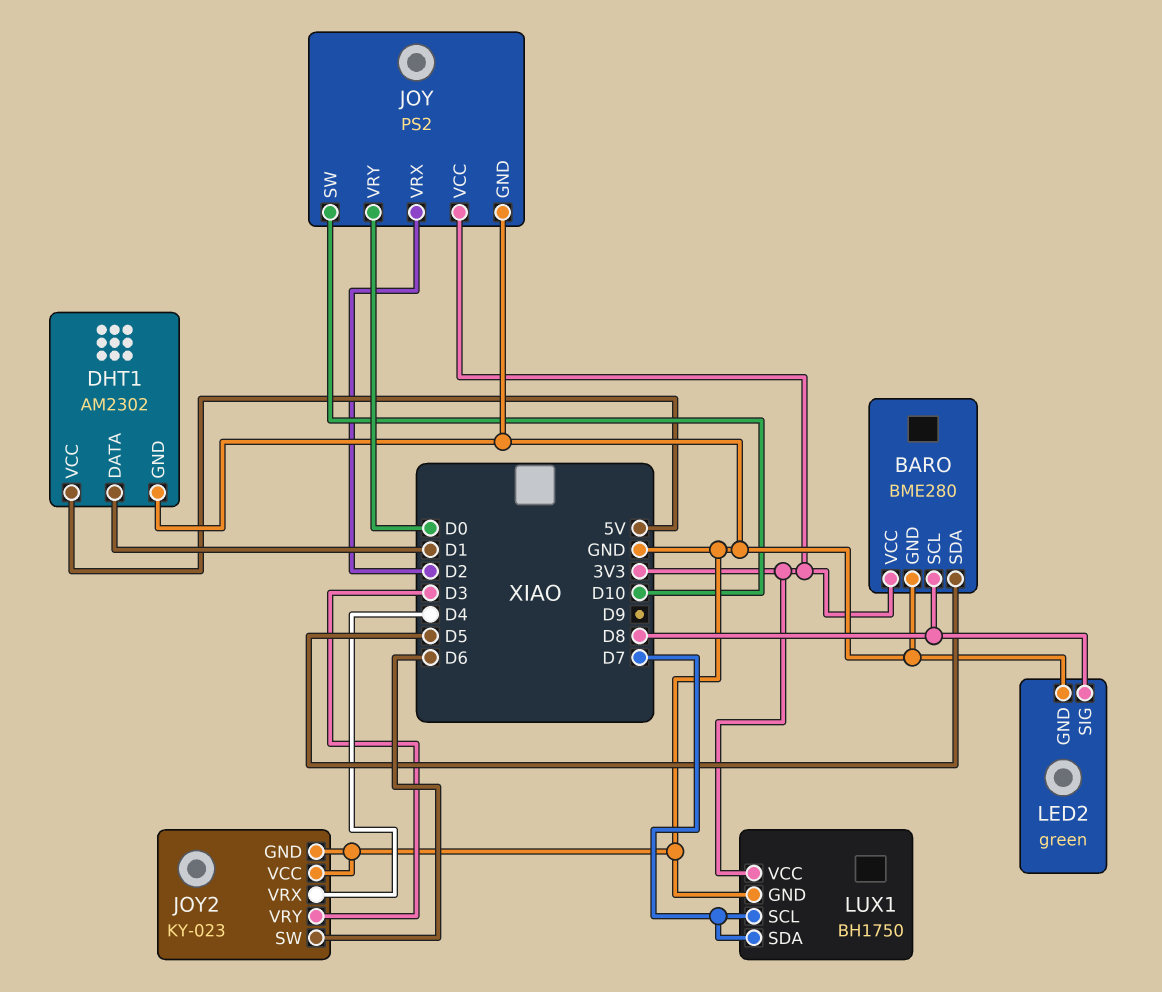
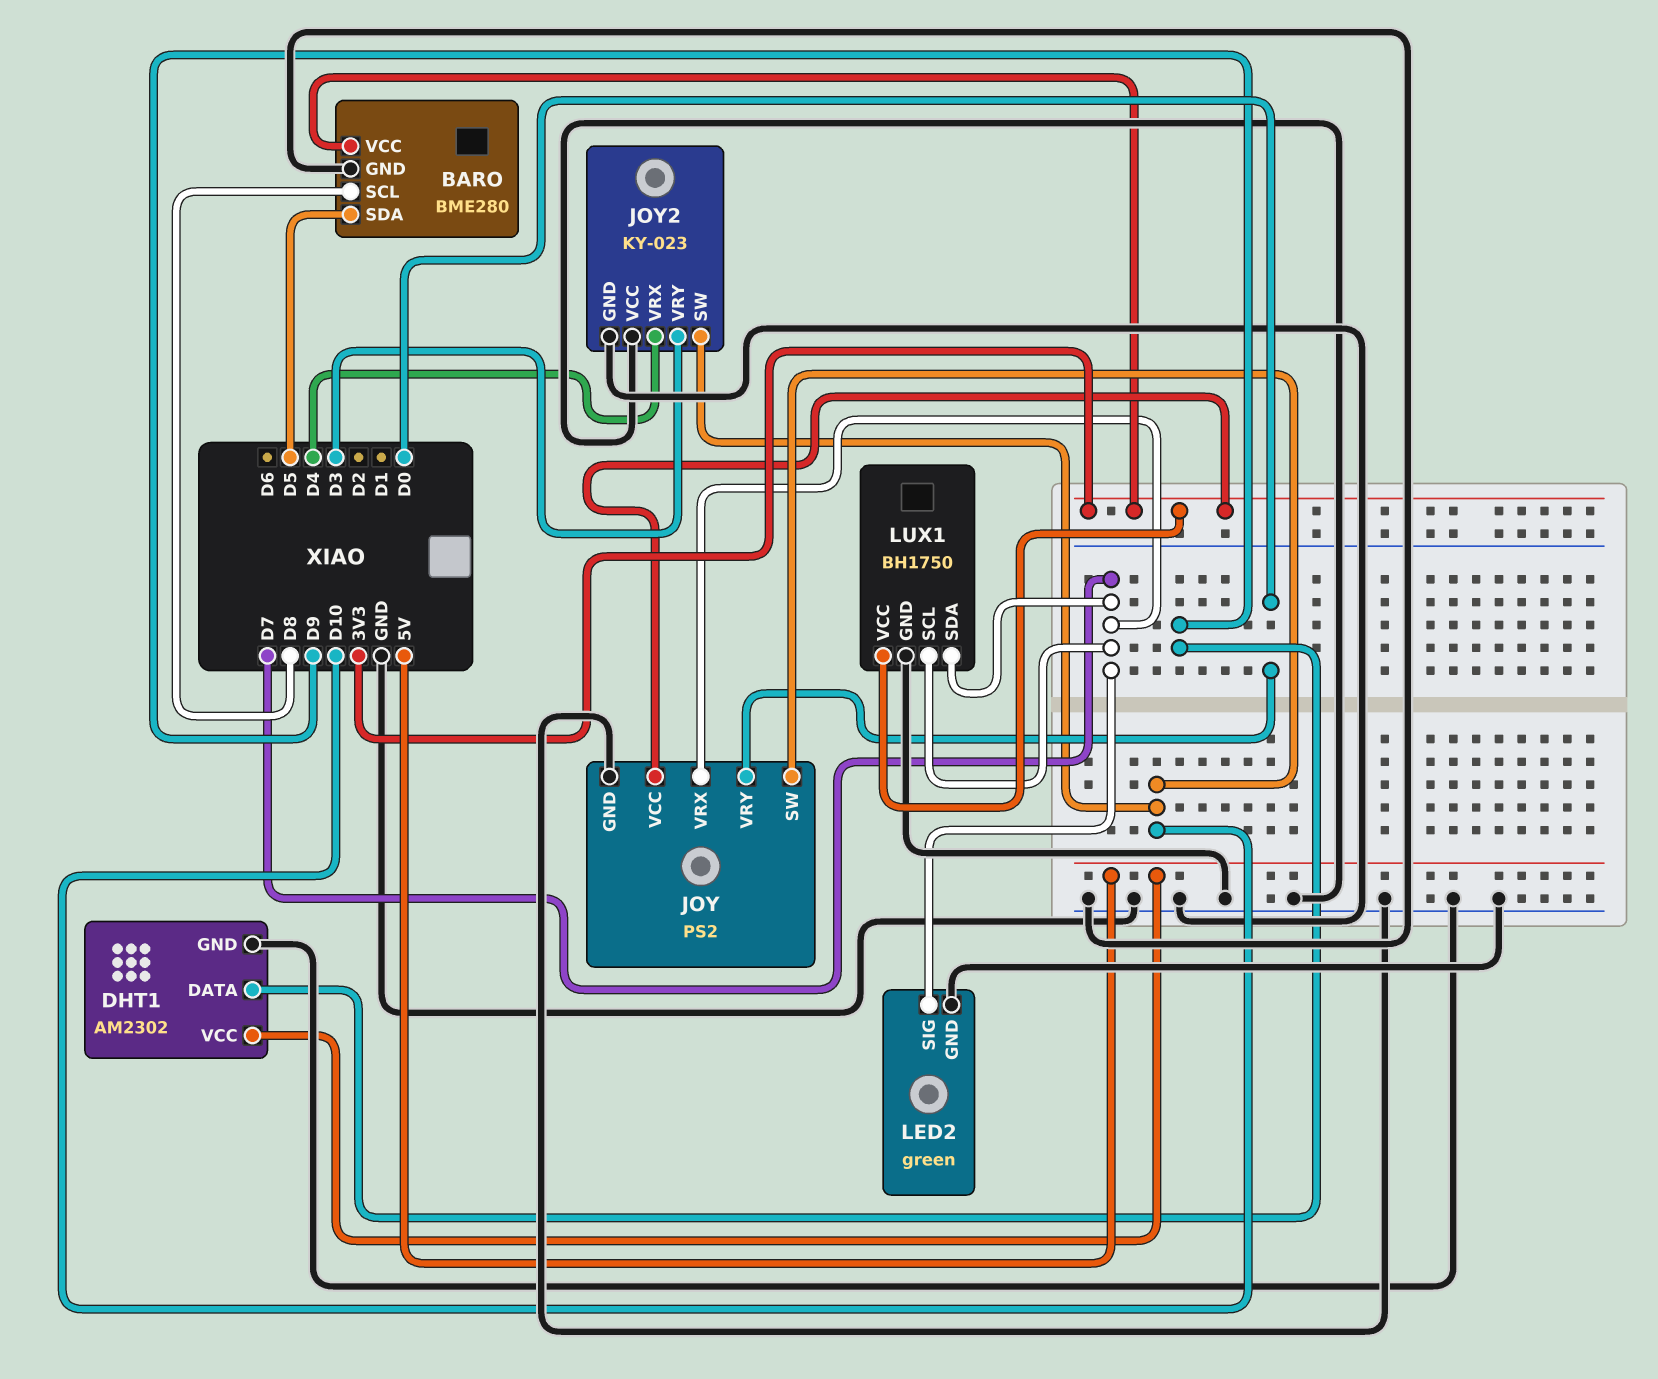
DHT1 pin DATA: D1 -> D9
JOY pin VRX: D2 -> D7
JOY2 pin SW: D6 -> D10
LED2 pin SIG: D8 -> D7

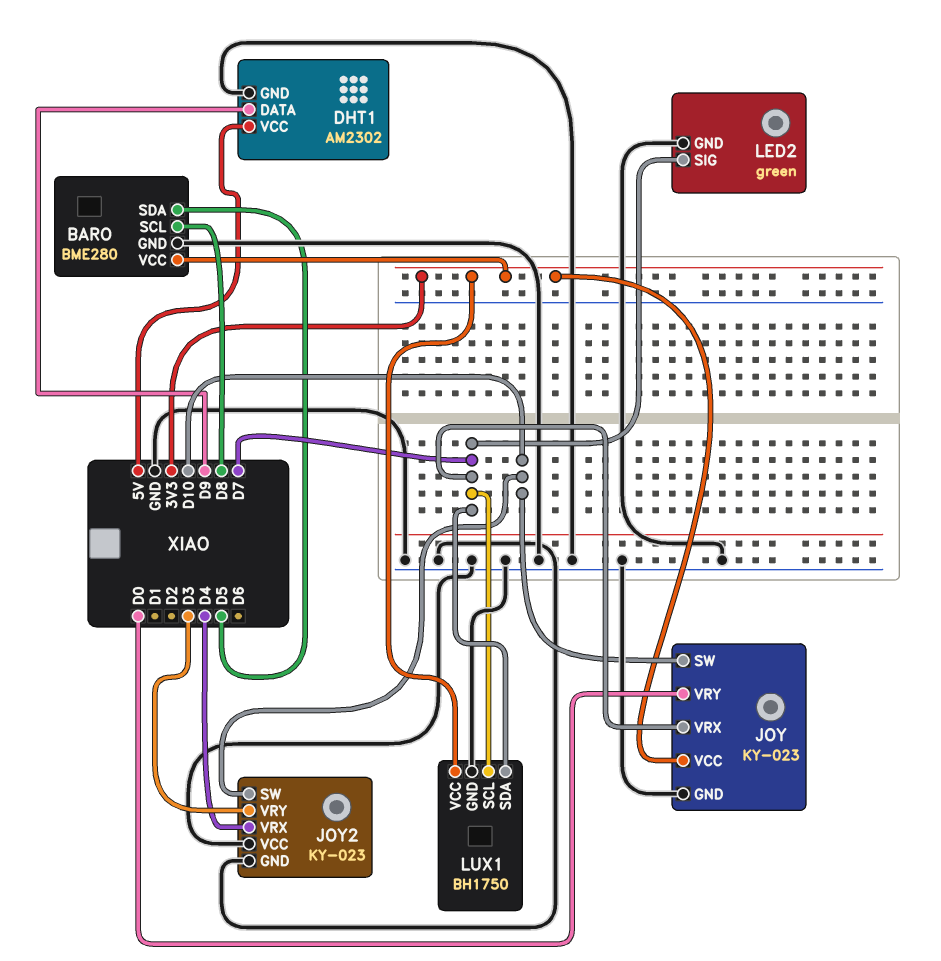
JOY: PS2 -> KY-023

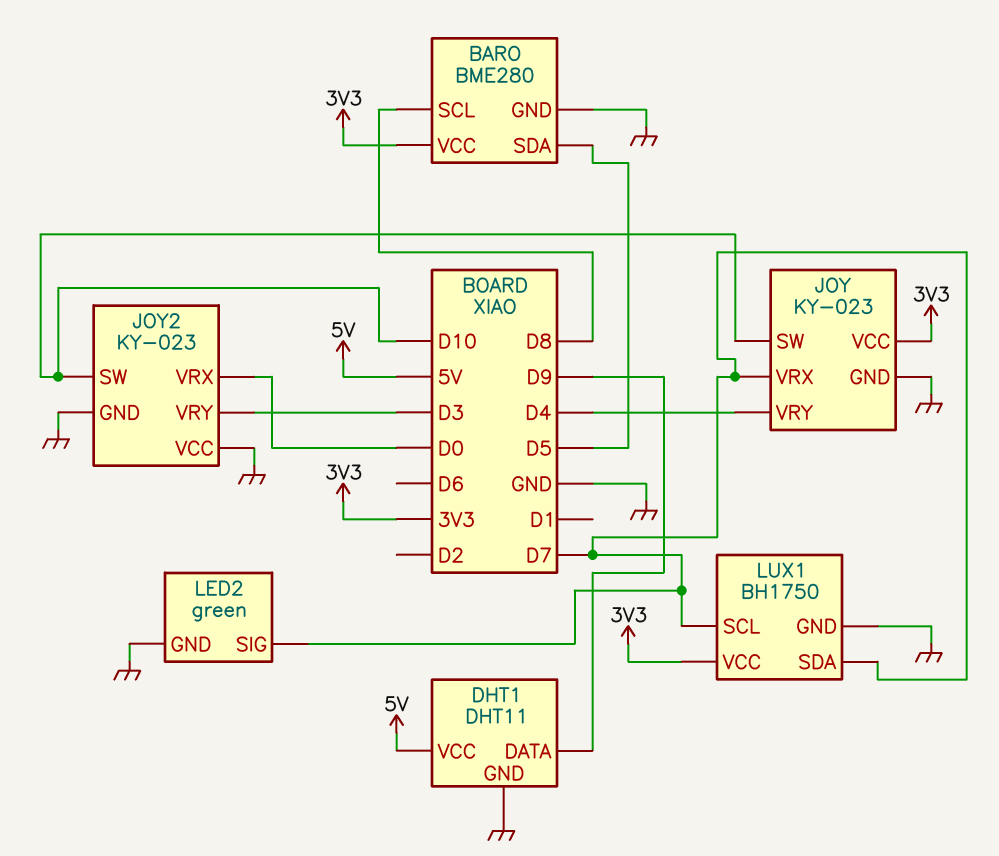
DHT1: AM2302 -> DHT11
JOY pin VRY: D0 -> D4
JOY2 pin VRX: D4 -> D0

